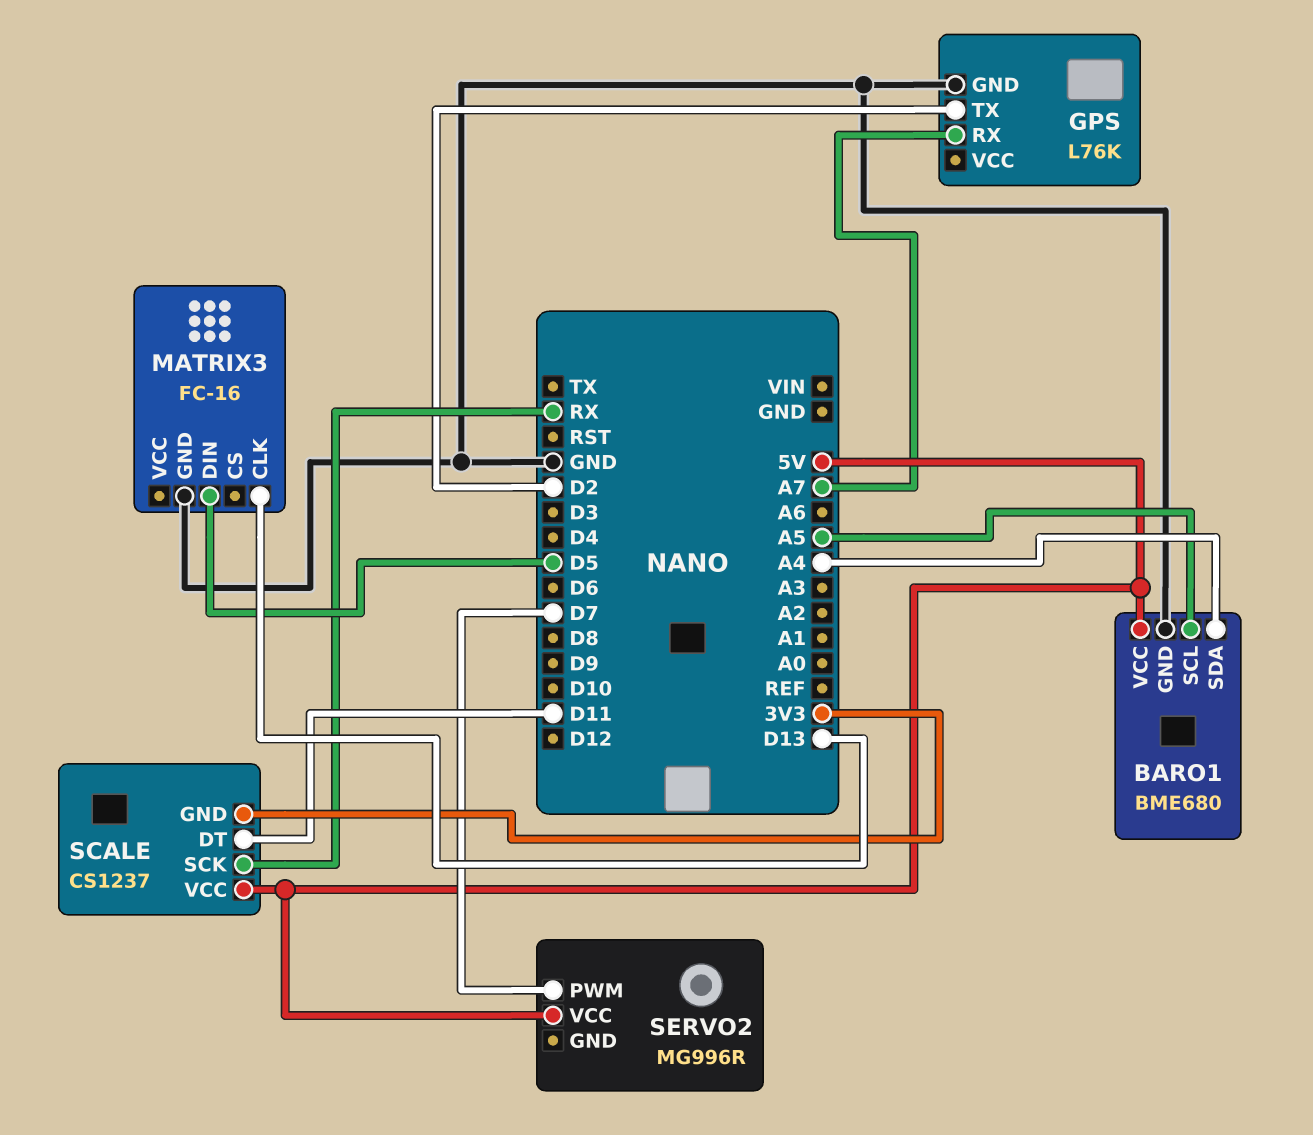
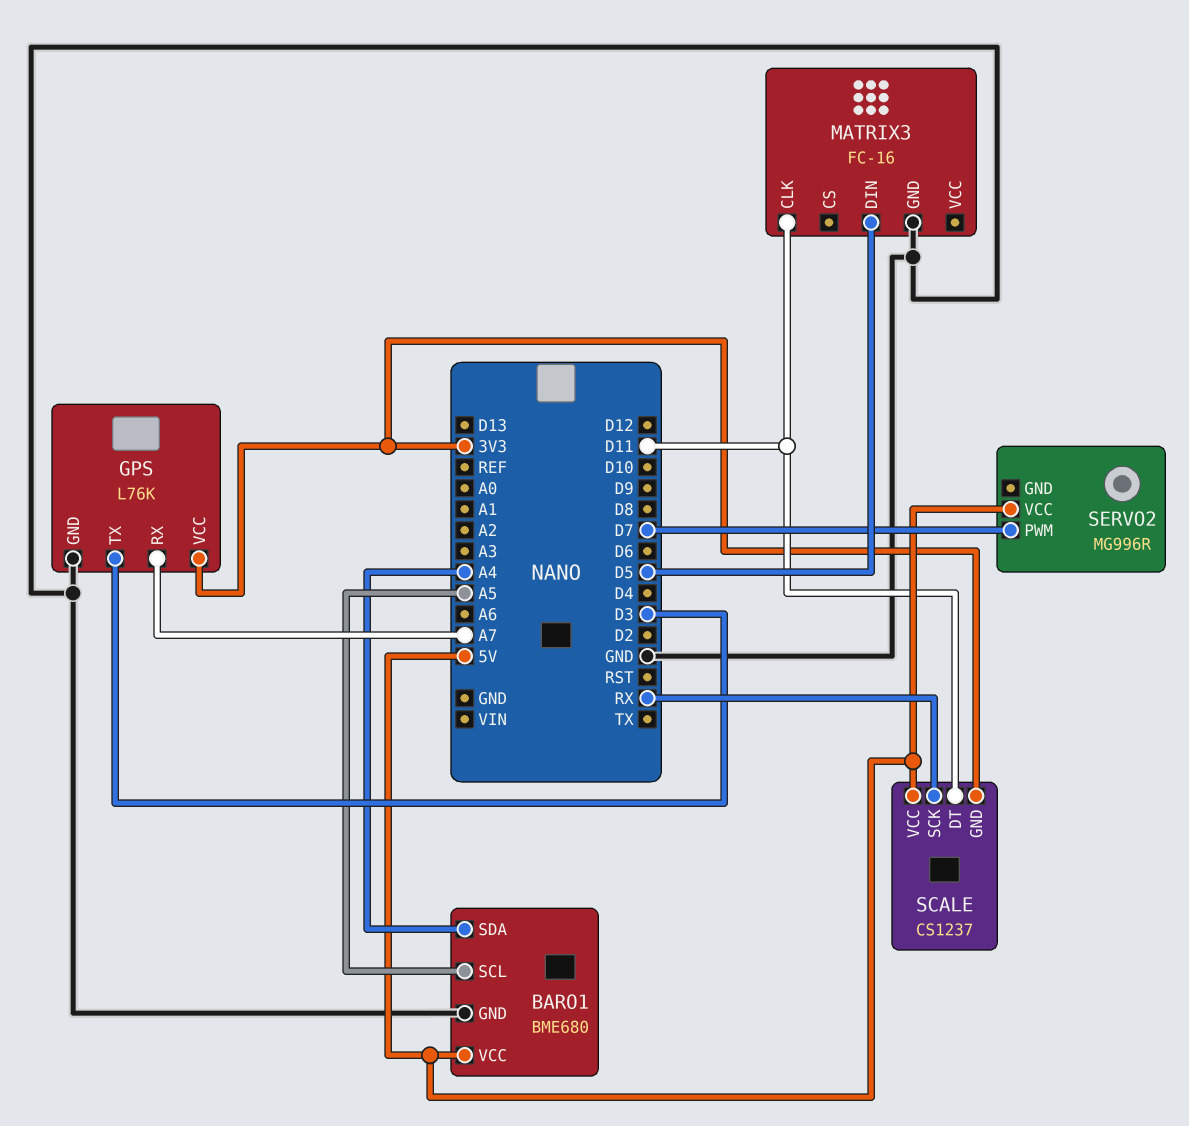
GPS pin TX: D2 -> D3
GPS pin VCC: none -> 3V3
MATRIX3 pin CLK: D13 -> D11

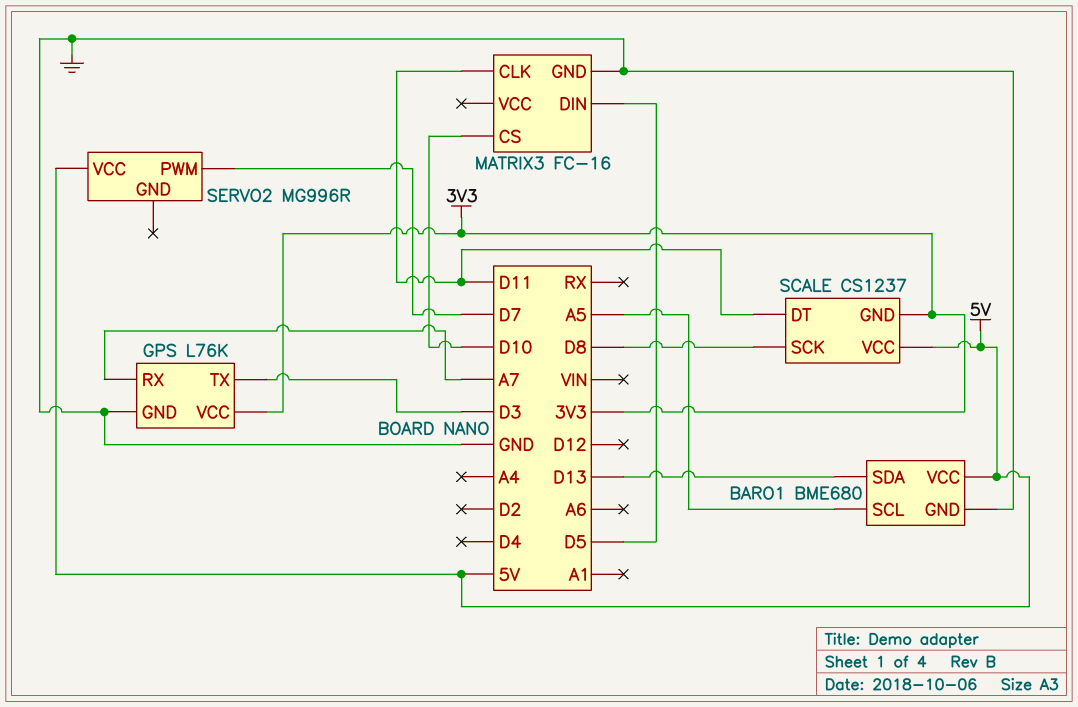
BARO1 pin SDA: A4 -> D13
MATRIX3 pin CS: none -> D10
SCALE pin SCK: RX -> D8

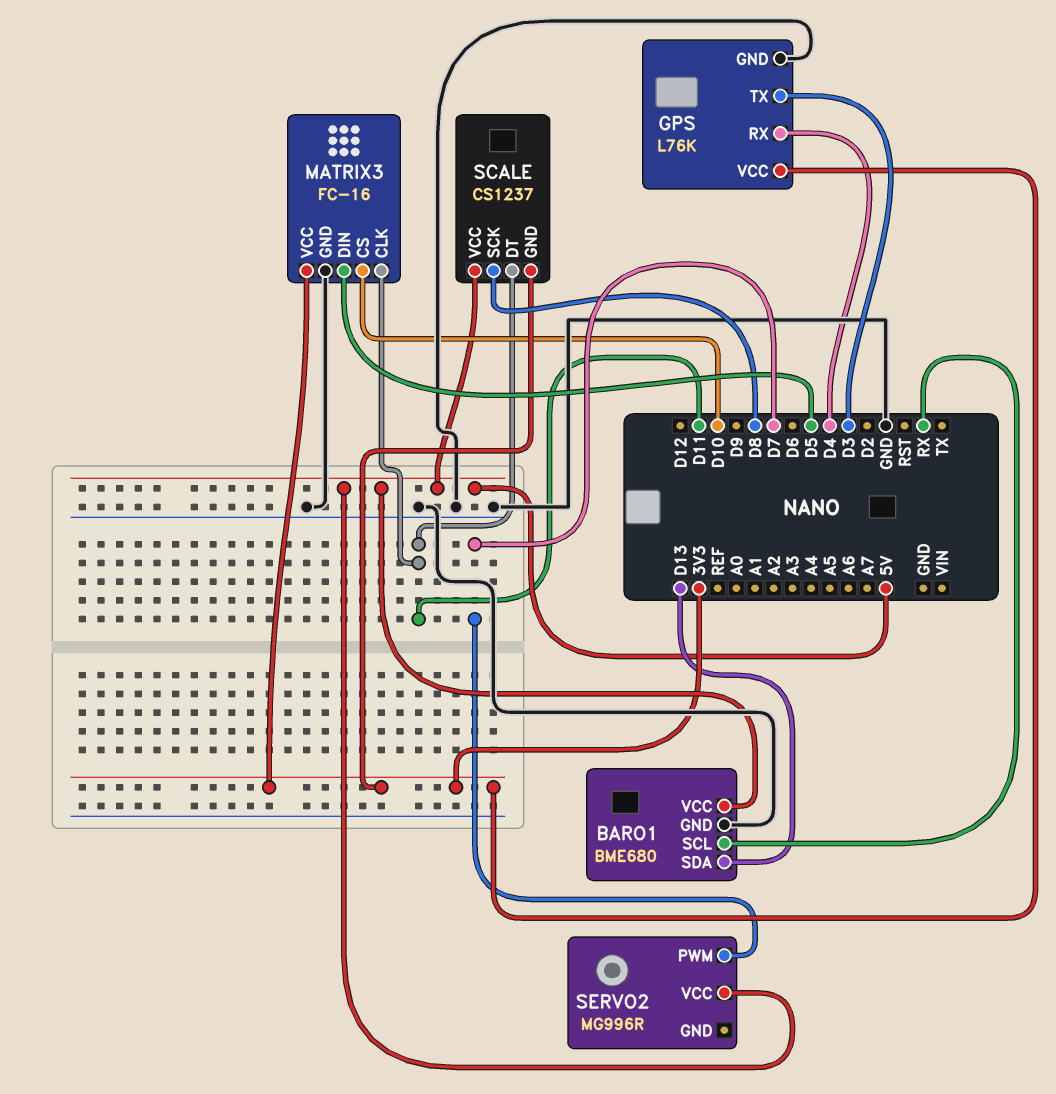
BARO1 pin SCL: A5 -> RX
GPS pin RX: A7 -> D4
MATRIX3 pin VCC: none -> 3V3

